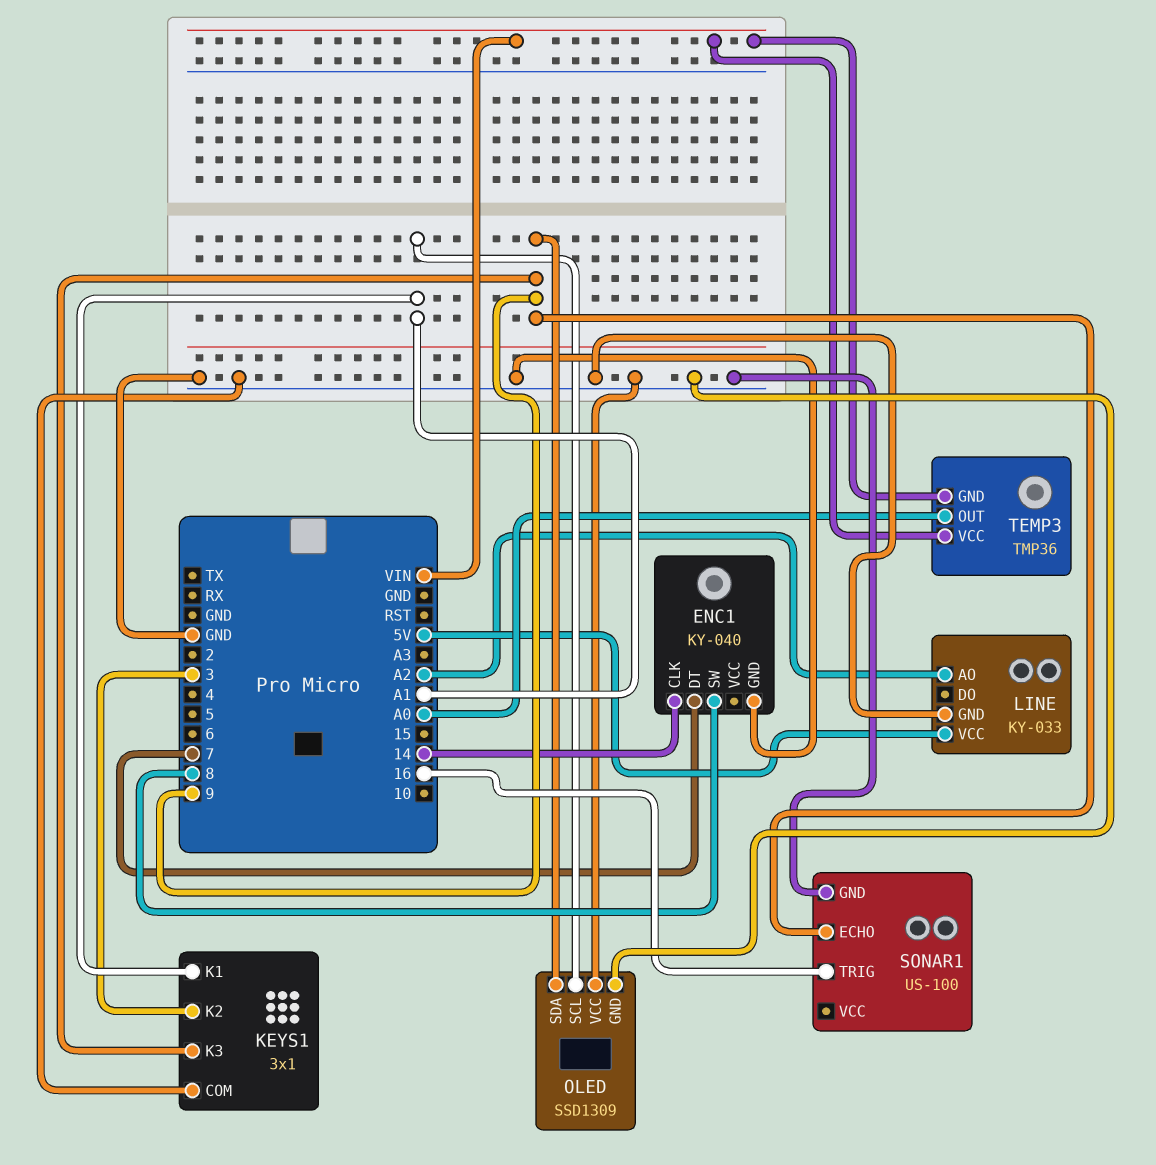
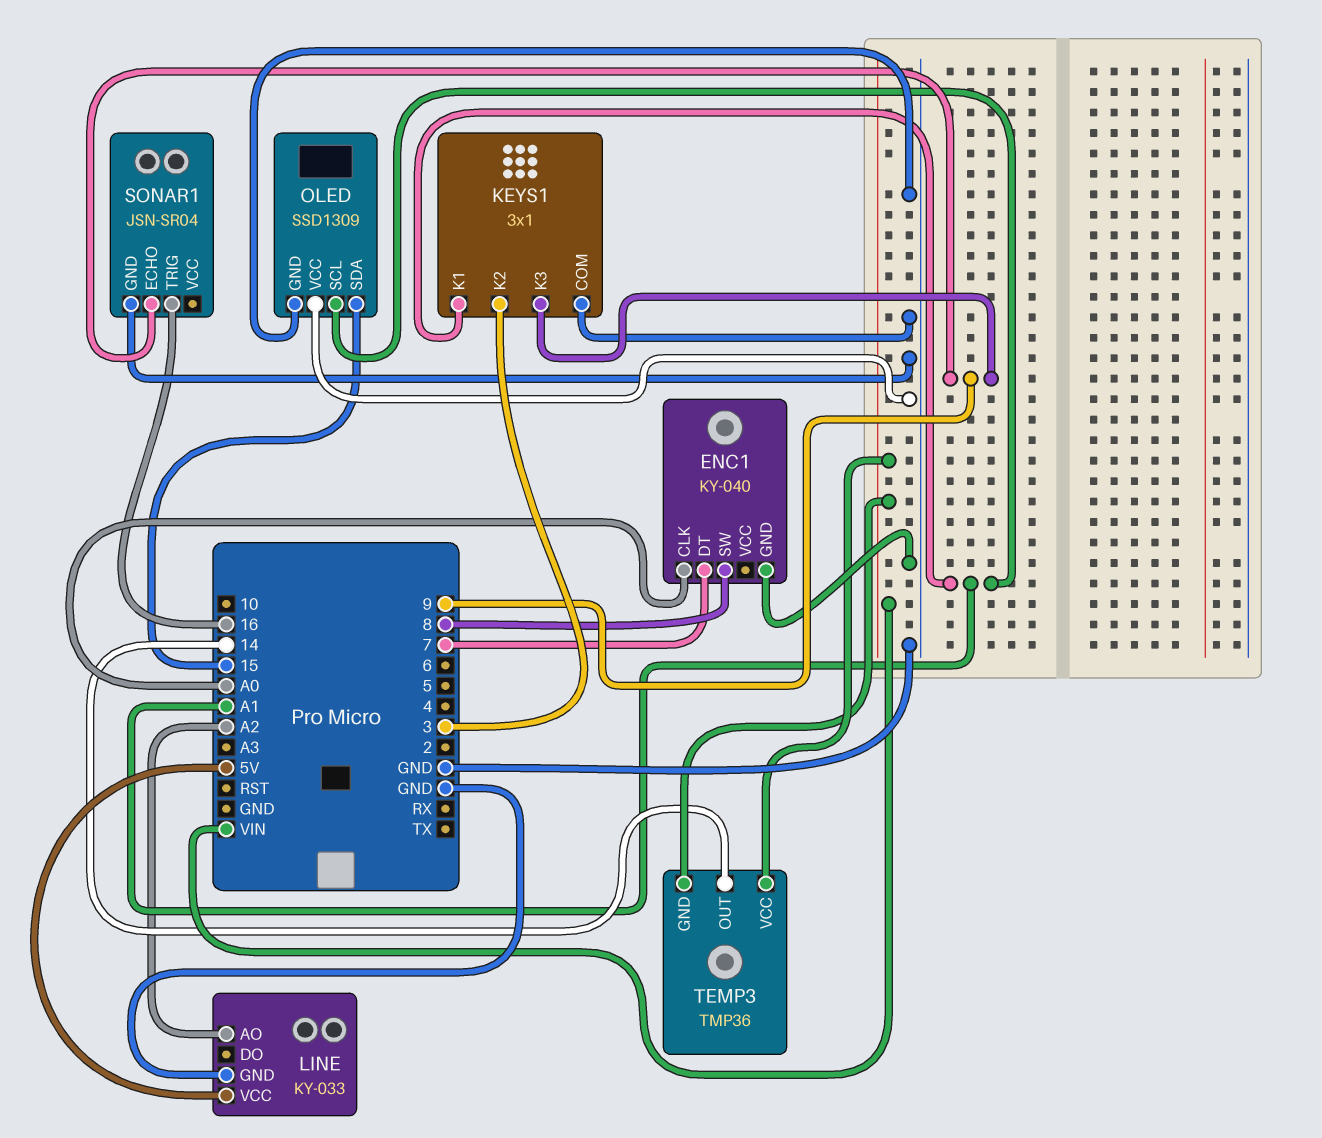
ENC1 pin CLK: 14 -> A0
OLED pin SDA: 9 -> 15
SONAR1: US-100 -> JSN-SR04
TEMP3 pin OUT: A0 -> 14

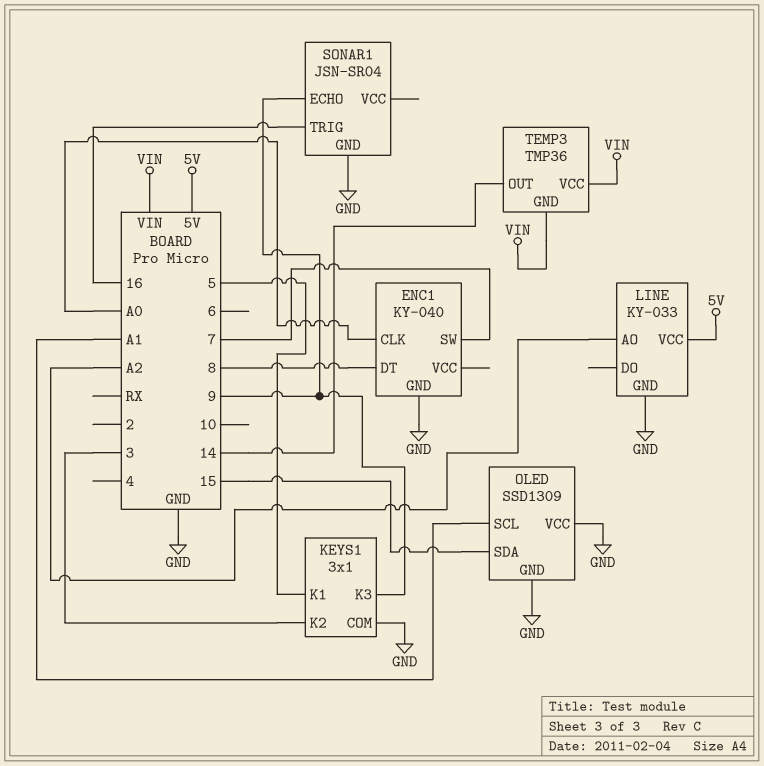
ENC1 pin DT: 7 -> 8
ENC1 pin SW: 8 -> 7
KEYS1 pin K1: A1 -> 5

